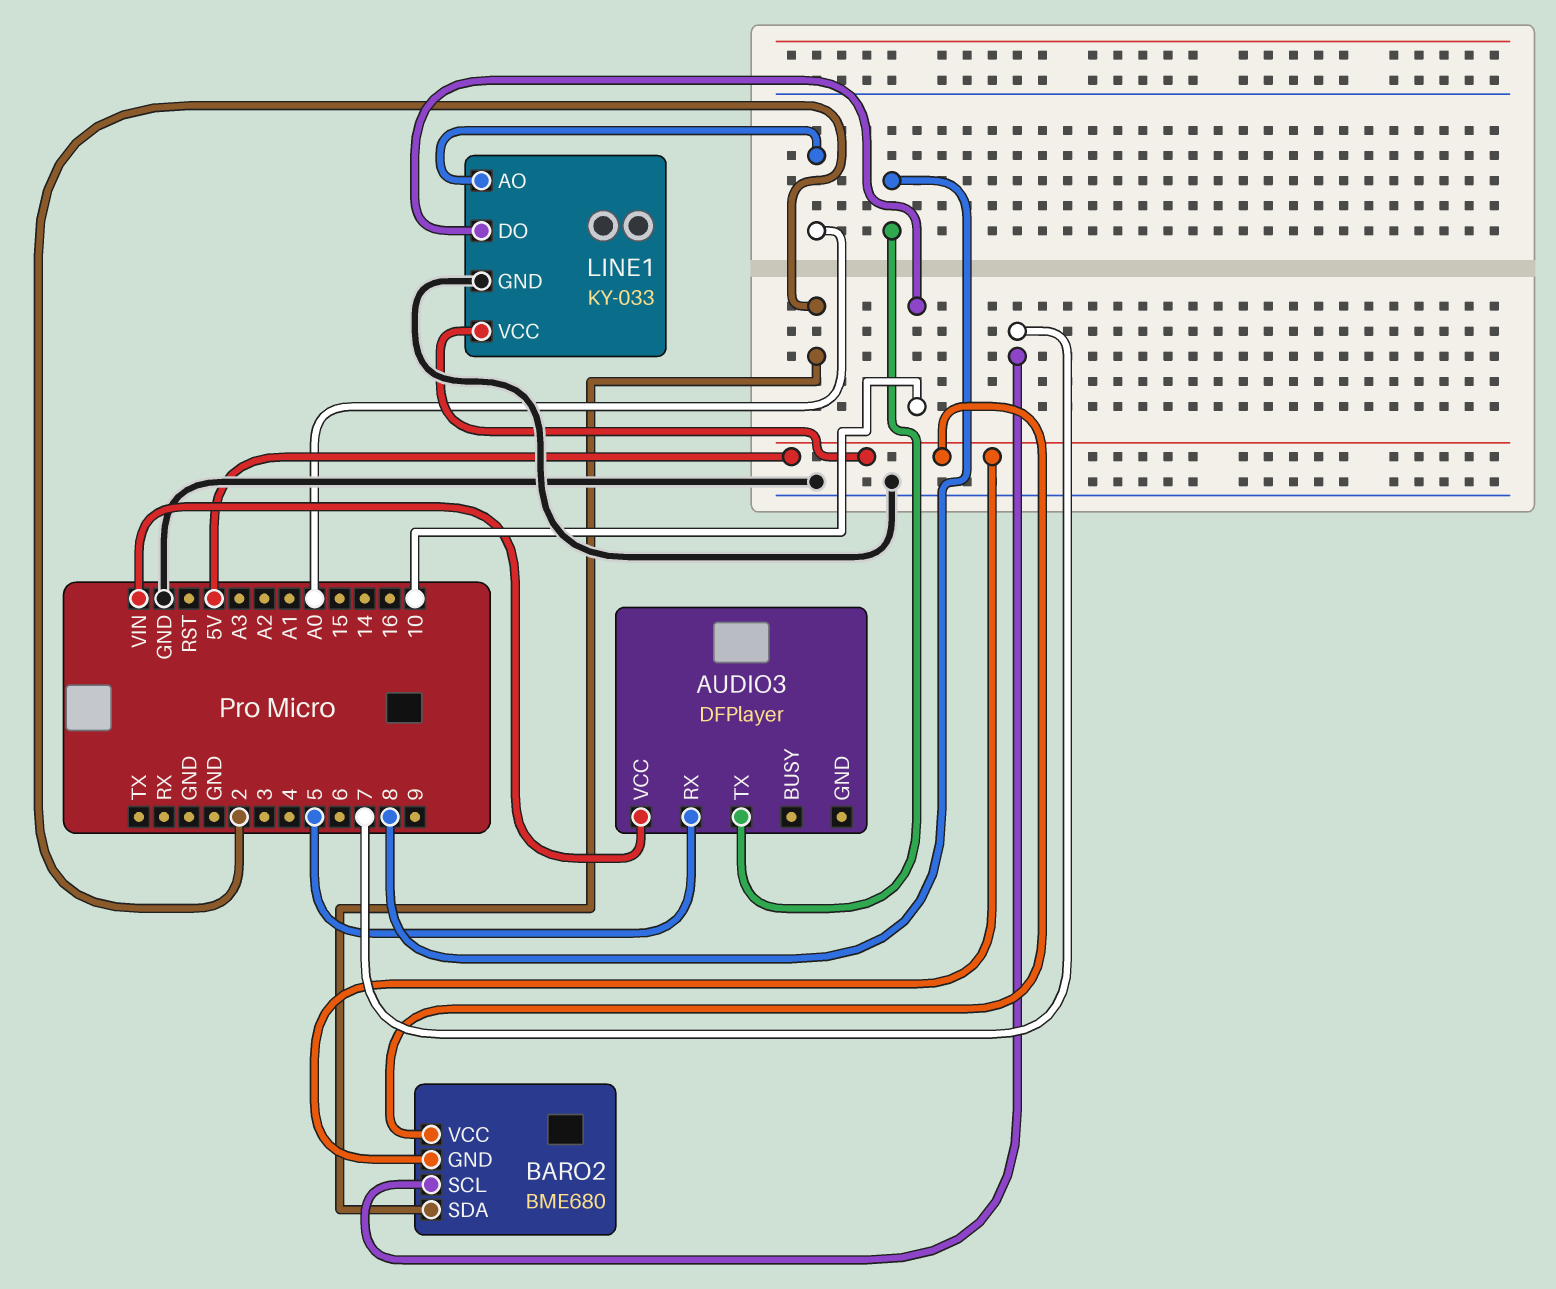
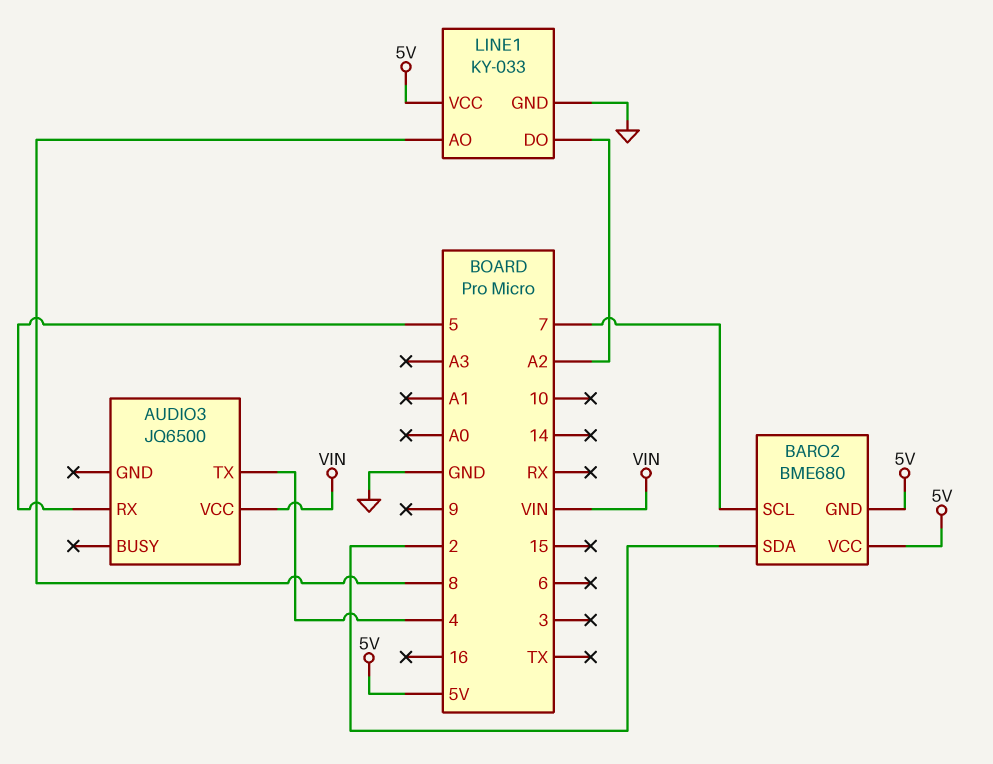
AUDIO3: DFPlayer -> JQ6500
AUDIO3 pin TX: 8 -> 4
LINE1 pin AO: A0 -> 8
LINE1 pin DO: 10 -> A2

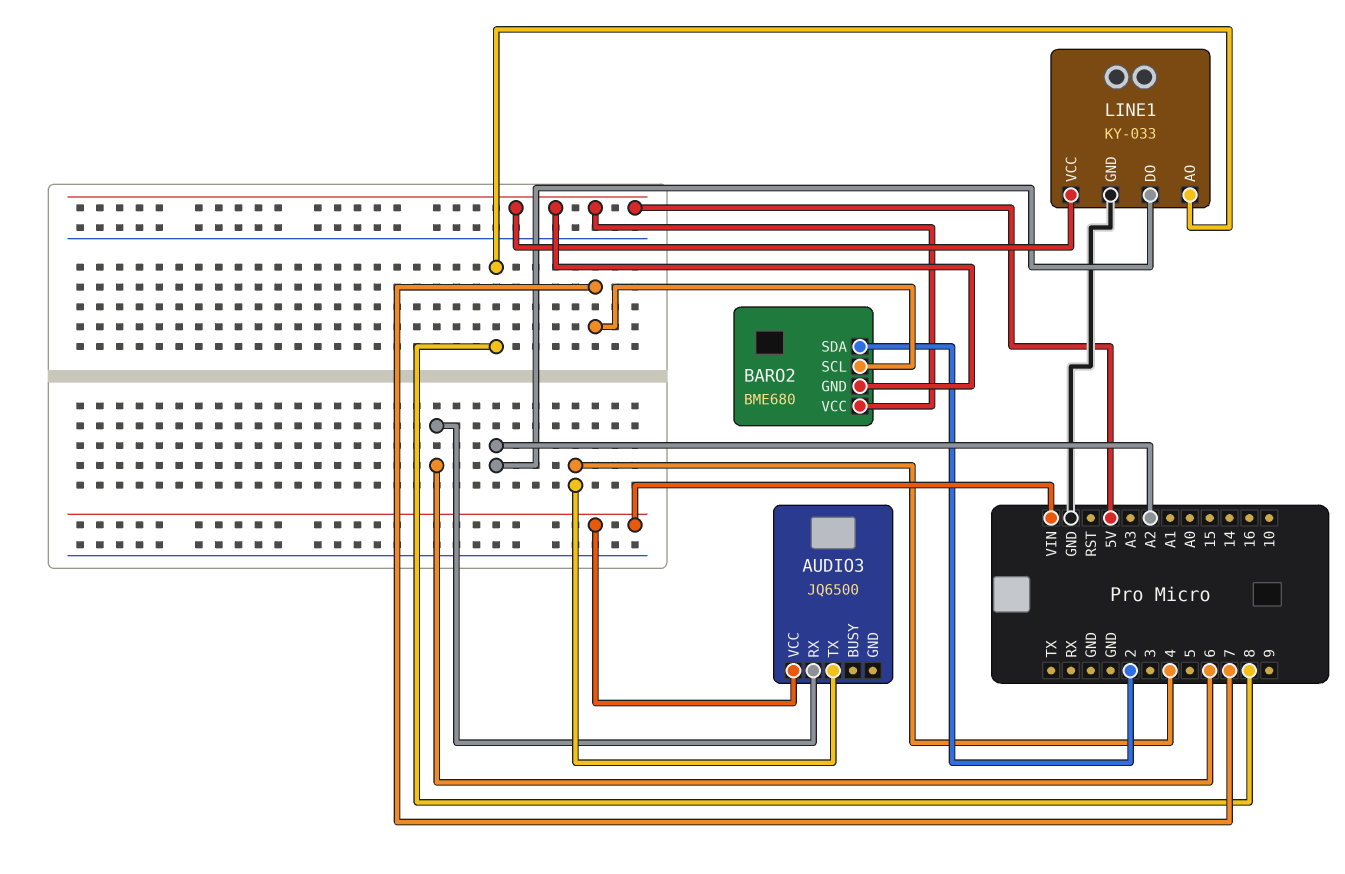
AUDIO3 pin RX: 5 -> 6

